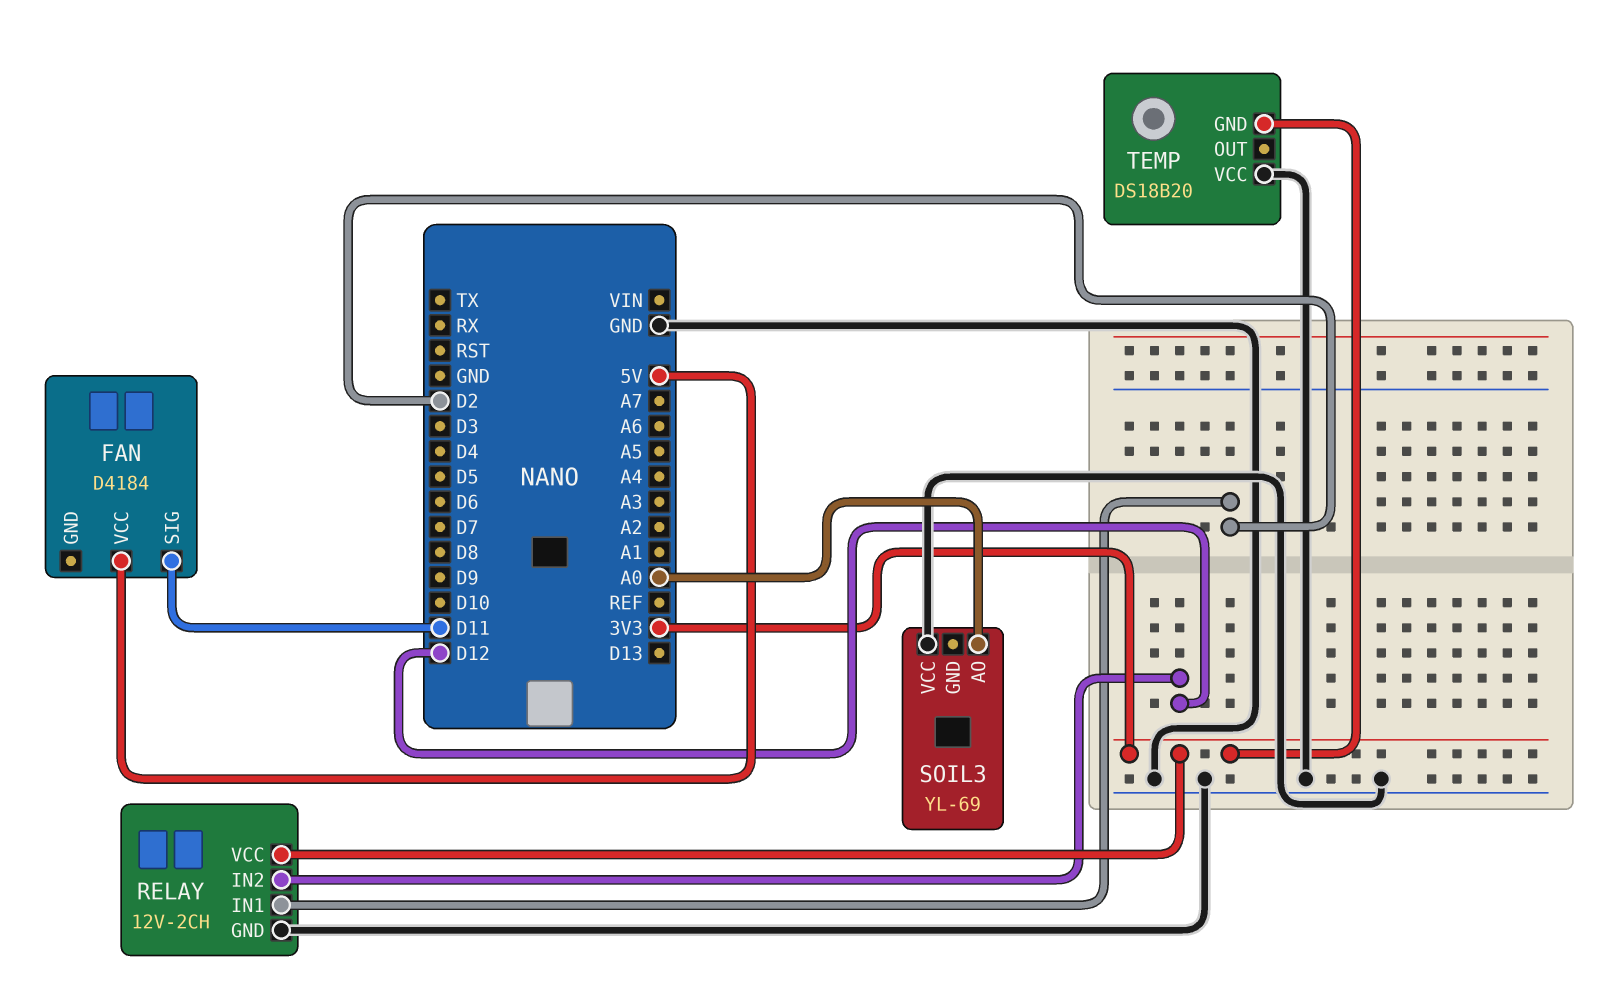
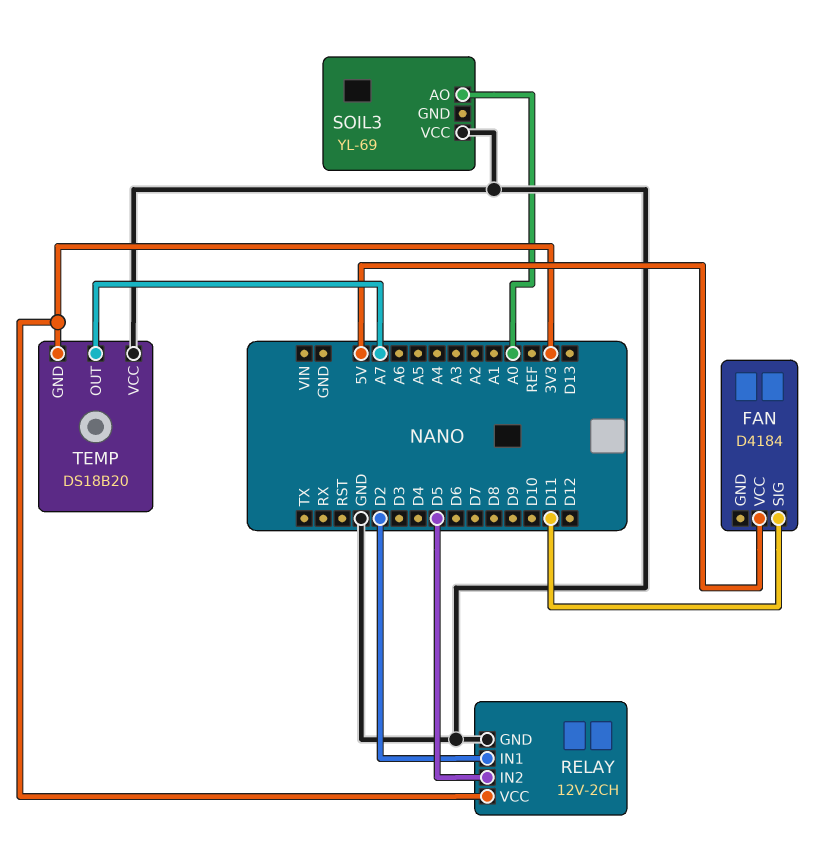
RELAY pin IN2: D12 -> D5
TEMP pin OUT: none -> A7

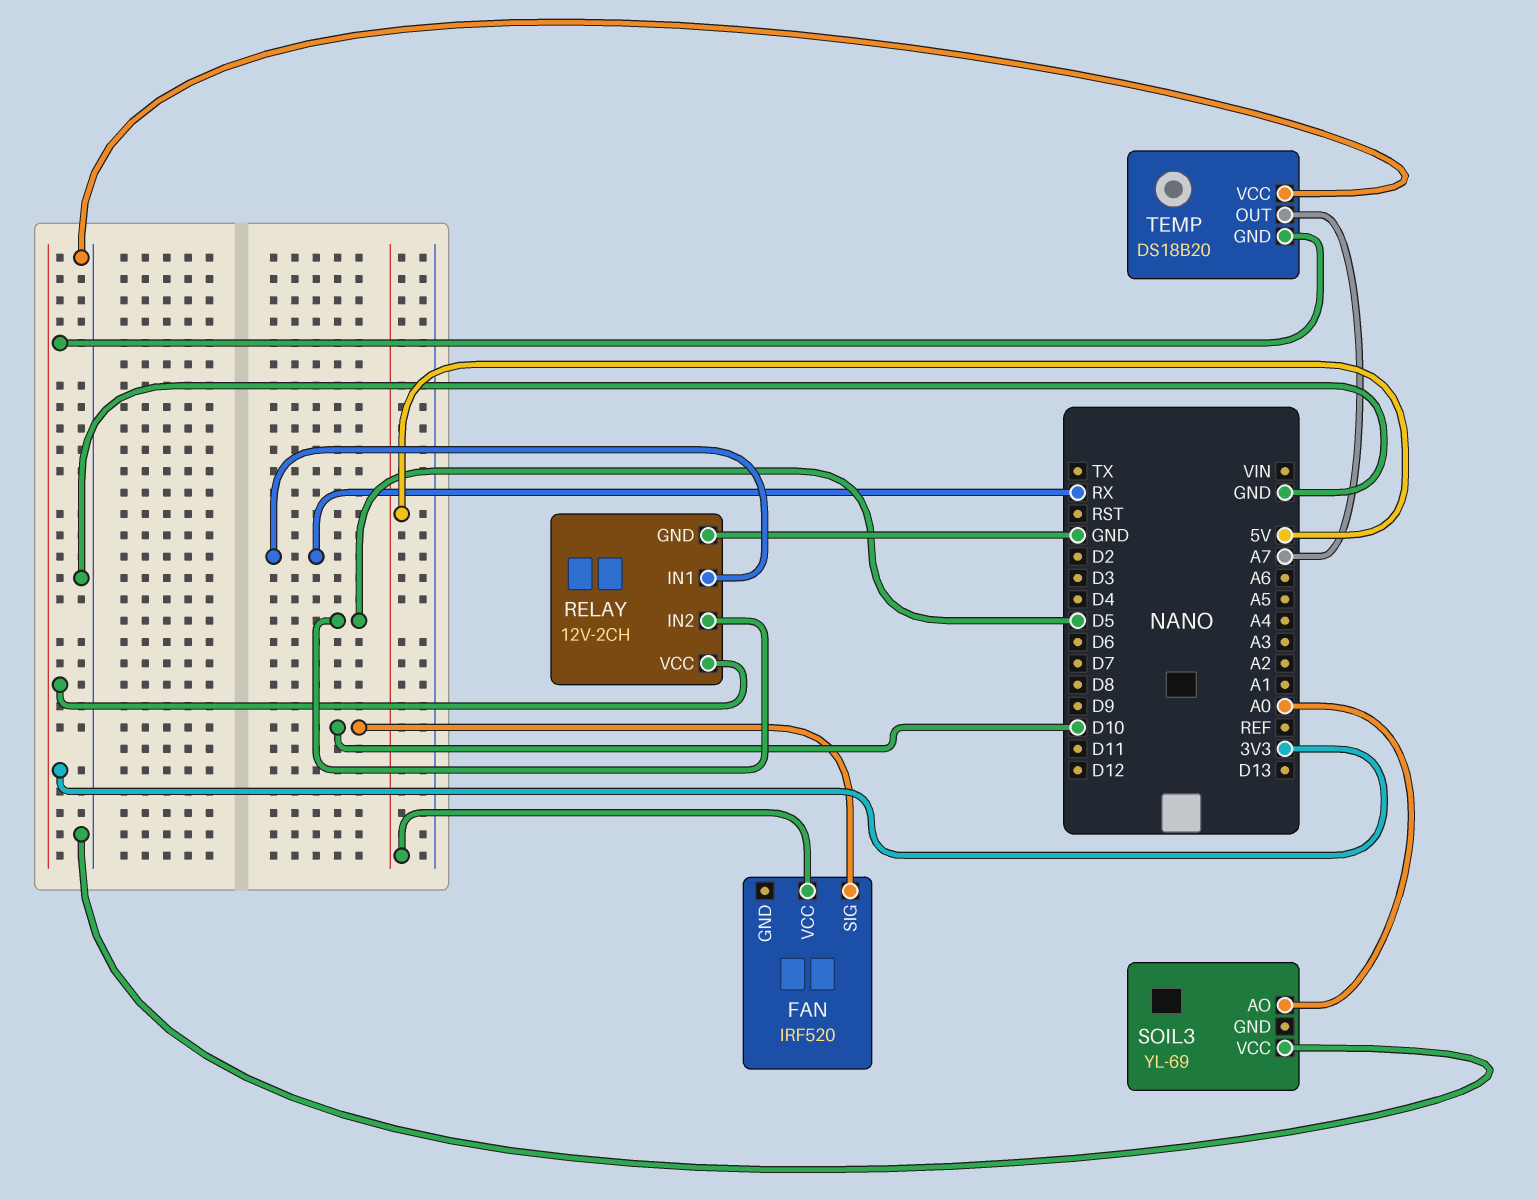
FAN: D4184 -> IRF520
FAN pin SIG: D11 -> D10
RELAY pin IN1: D2 -> RX

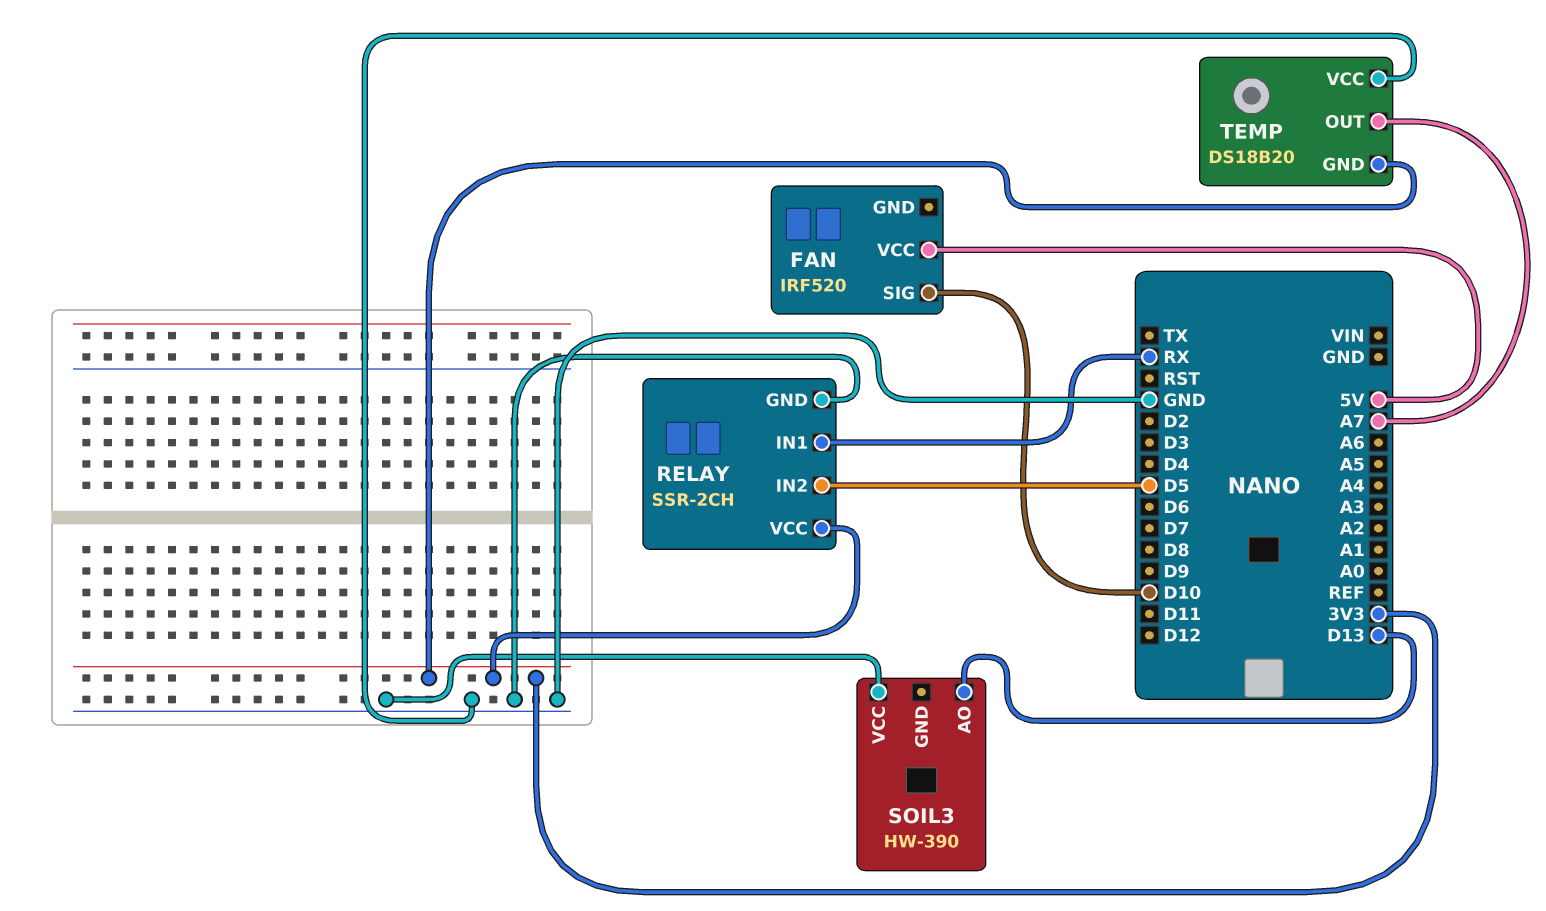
RELAY: 12V-2CH -> SSR-2CH
SOIL3: YL-69 -> HW-390
SOIL3 pin AO: A0 -> D13

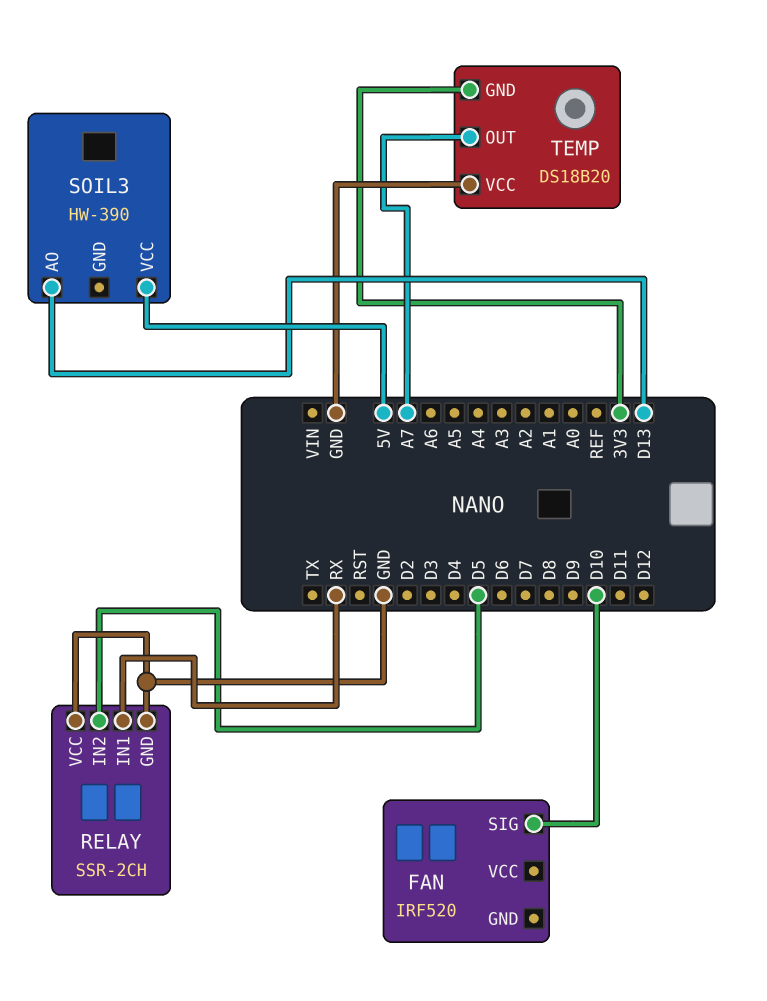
FAN pin VCC: 5V -> none
RELAY pin VCC: 3V3 -> GND
SOIL3 pin VCC: GND -> 5V

